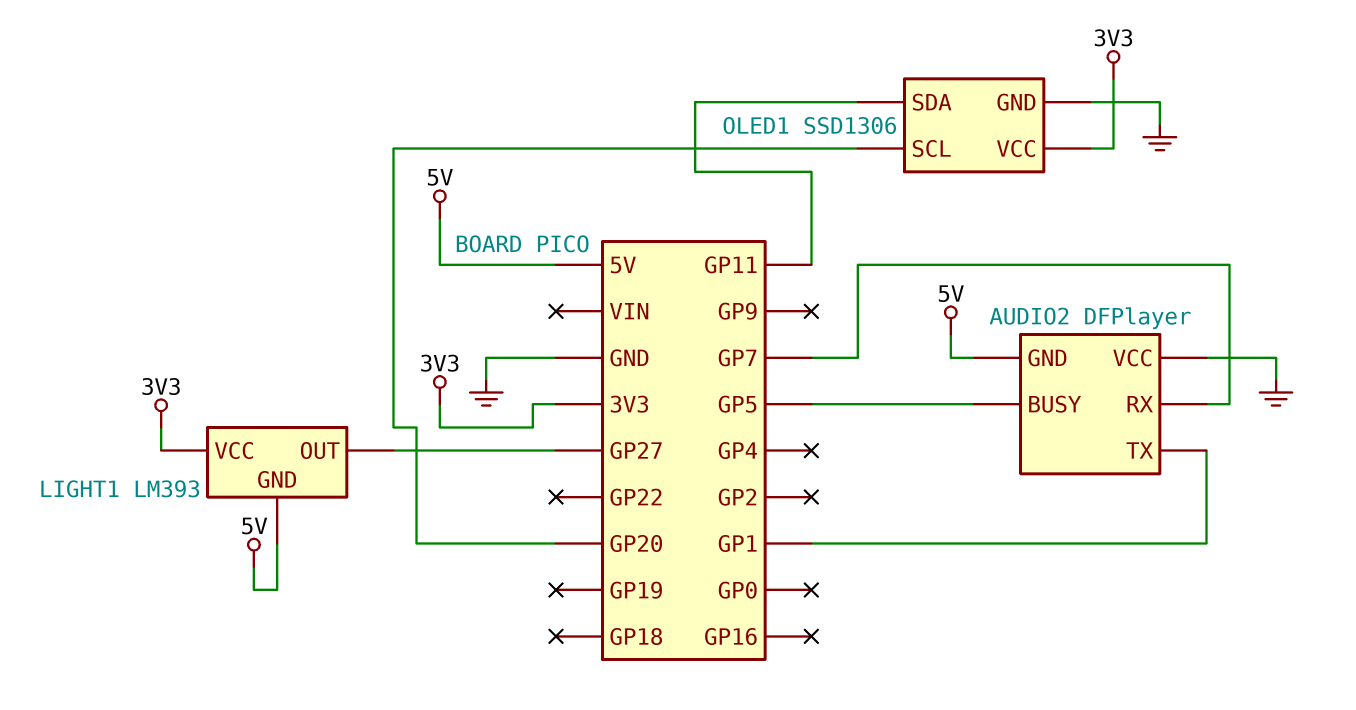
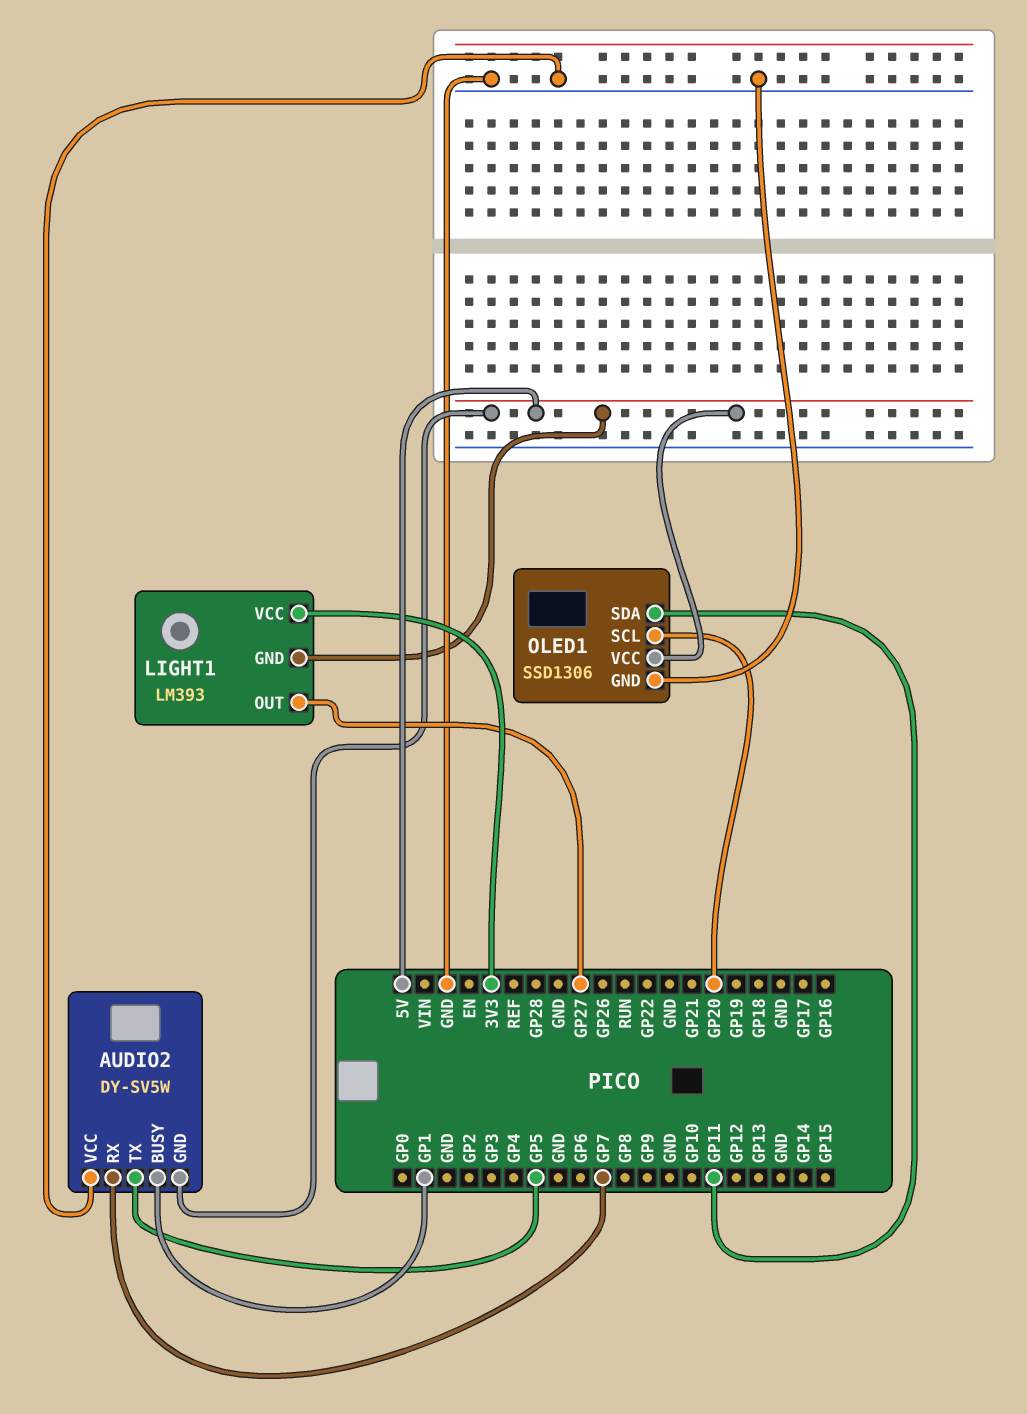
AUDIO2: DFPlayer -> DY-SV5W
AUDIO2 pin BUSY: GP5 -> GP1
AUDIO2 pin TX: GP1 -> GP5
OLED1 pin VCC: 3V3 -> 5V

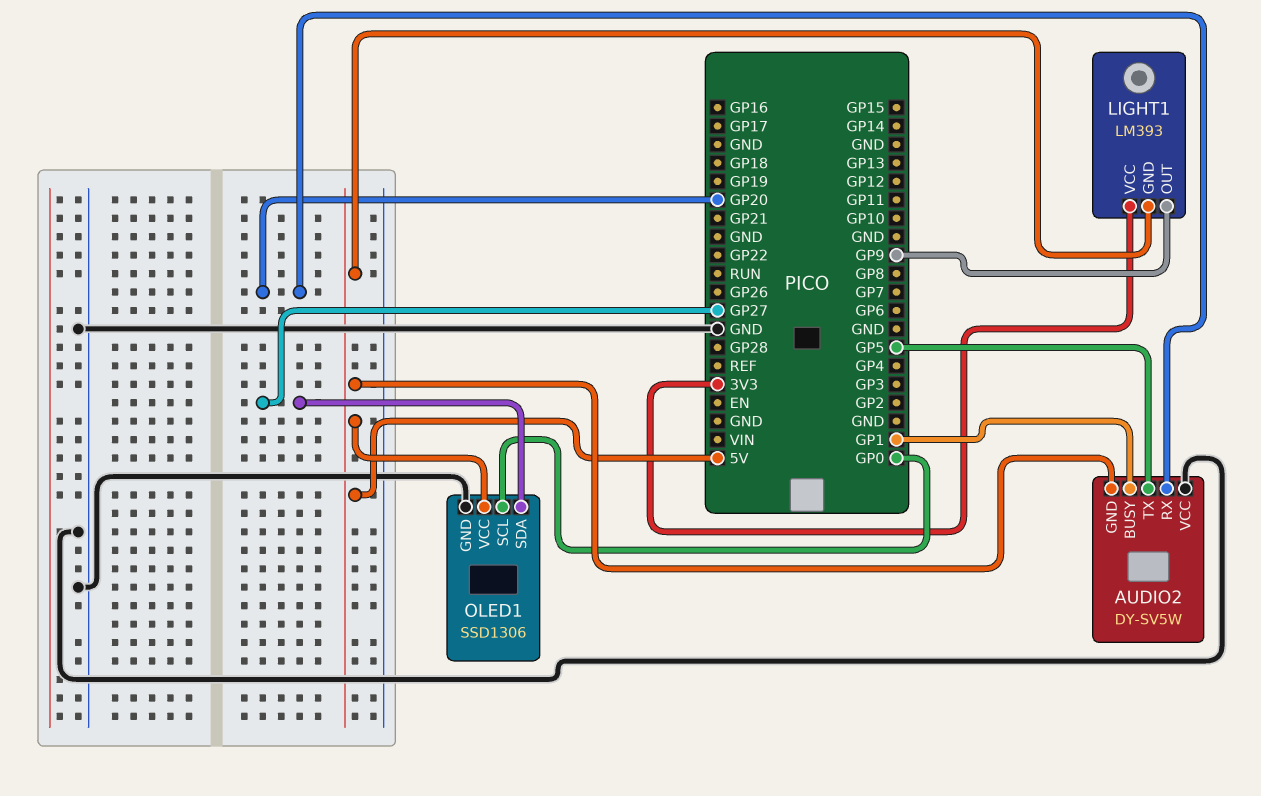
AUDIO2 pin RX: GP7 -> GP20
LIGHT1 pin OUT: GP27 -> GP9
OLED1 pin SCL: GP20 -> GP0
OLED1 pin SDA: GP11 -> GP27

